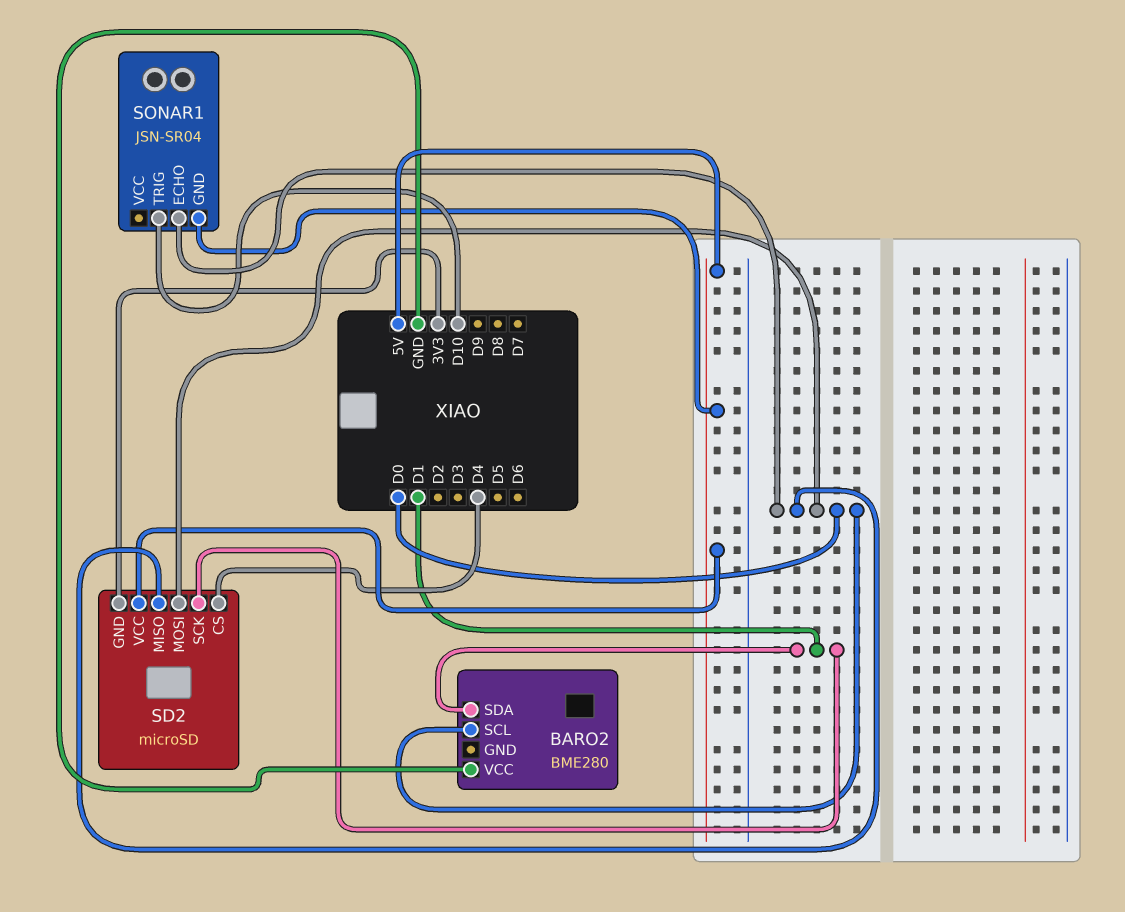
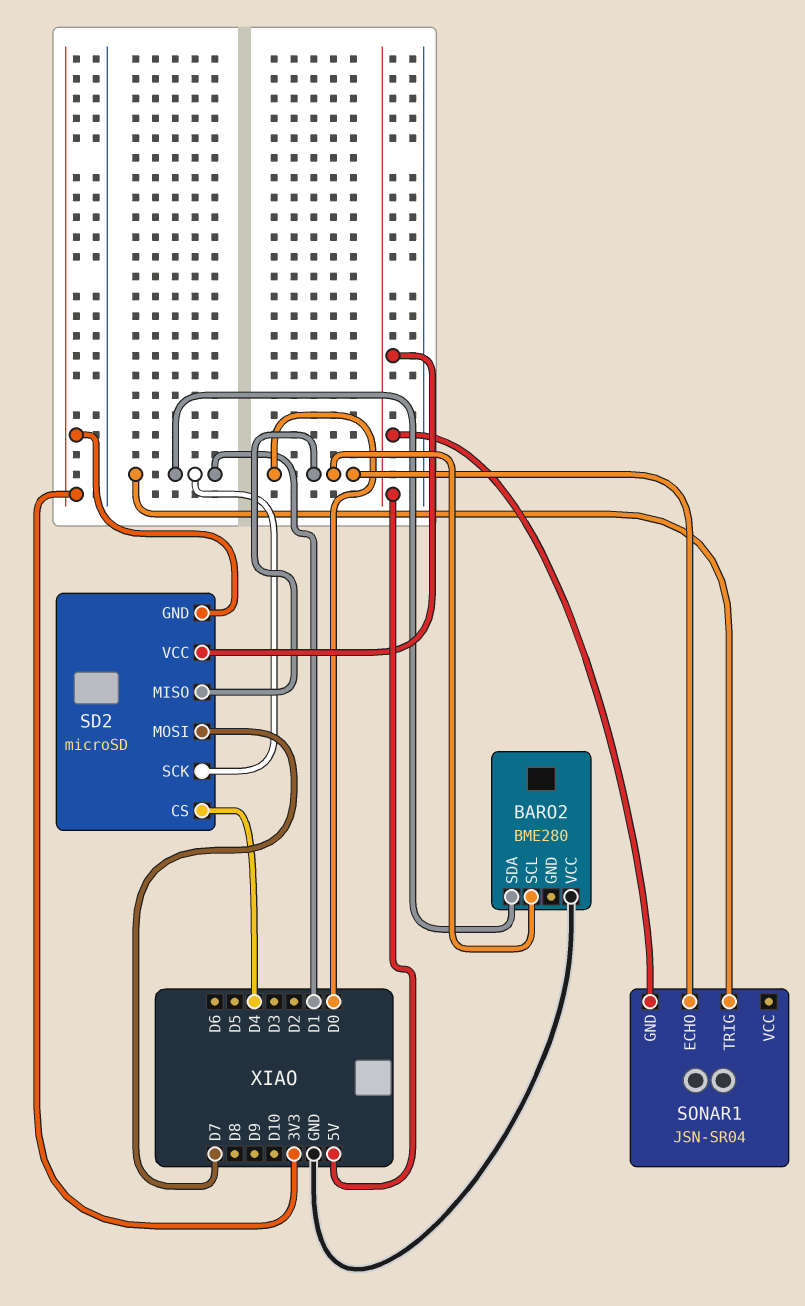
SD2 pin MOSI: D0 -> D7
SONAR1 pin TRIG: D10 -> D1

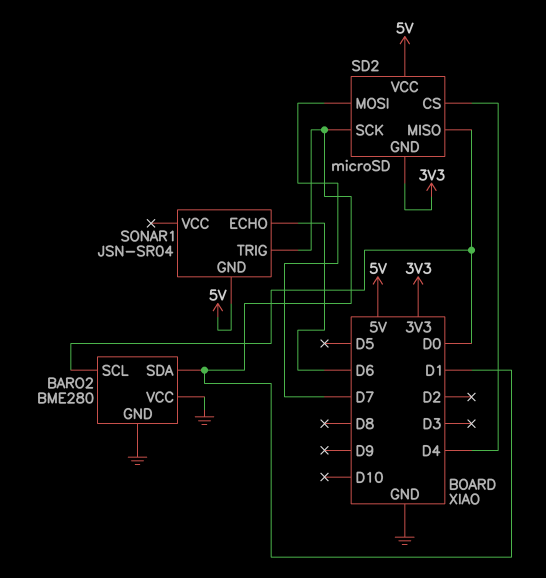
BARO2 pin GND: none -> GND
SONAR1 pin ECHO: D0 -> D6

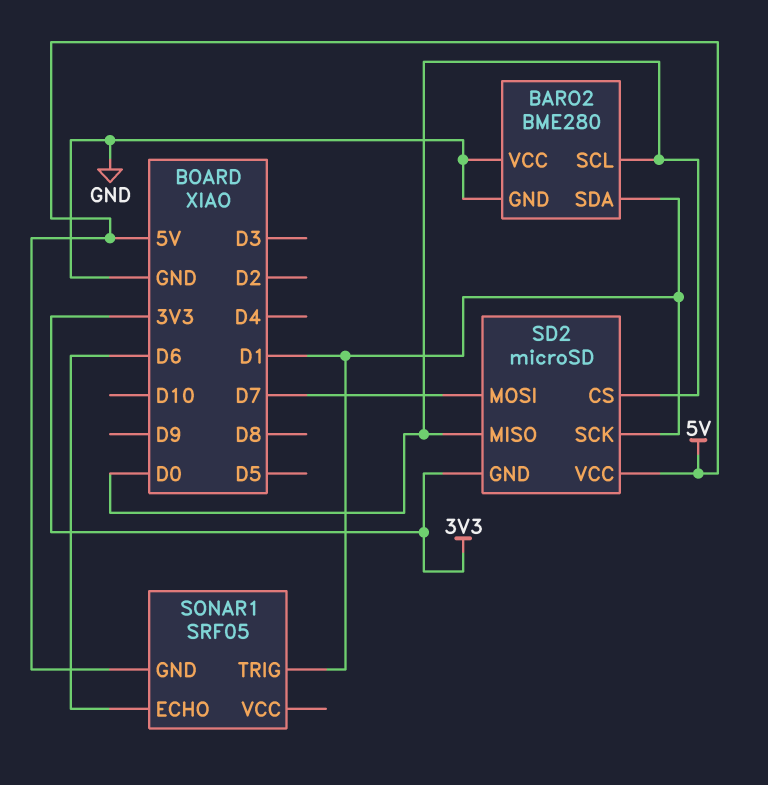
SD2 pin CS: D4 -> D0
SONAR1: JSN-SR04 -> SRF05

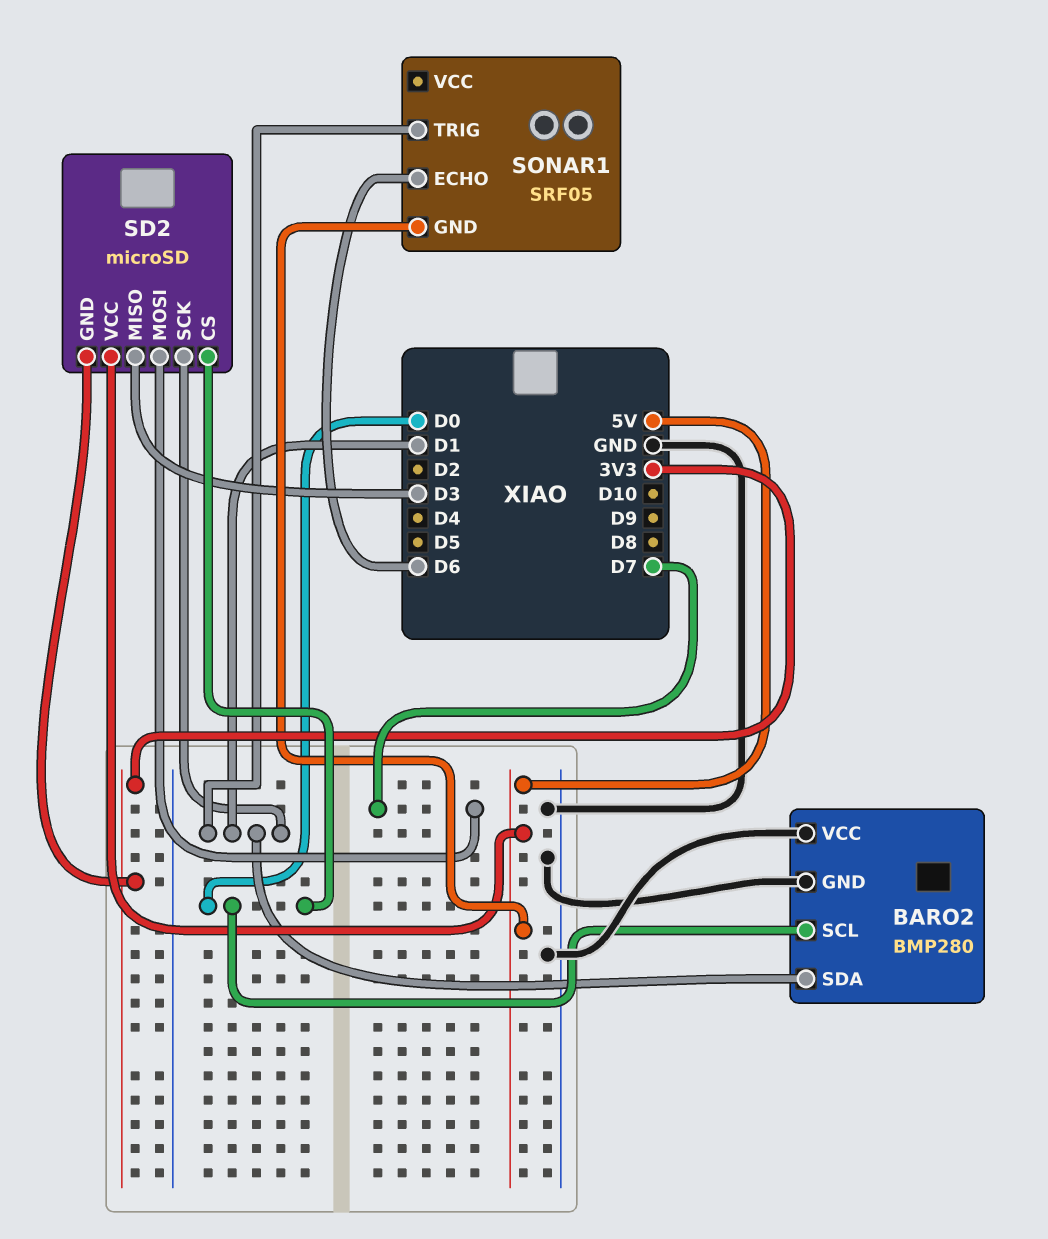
BARO2: BME280 -> BMP280
SD2 pin MISO: D0 -> D3

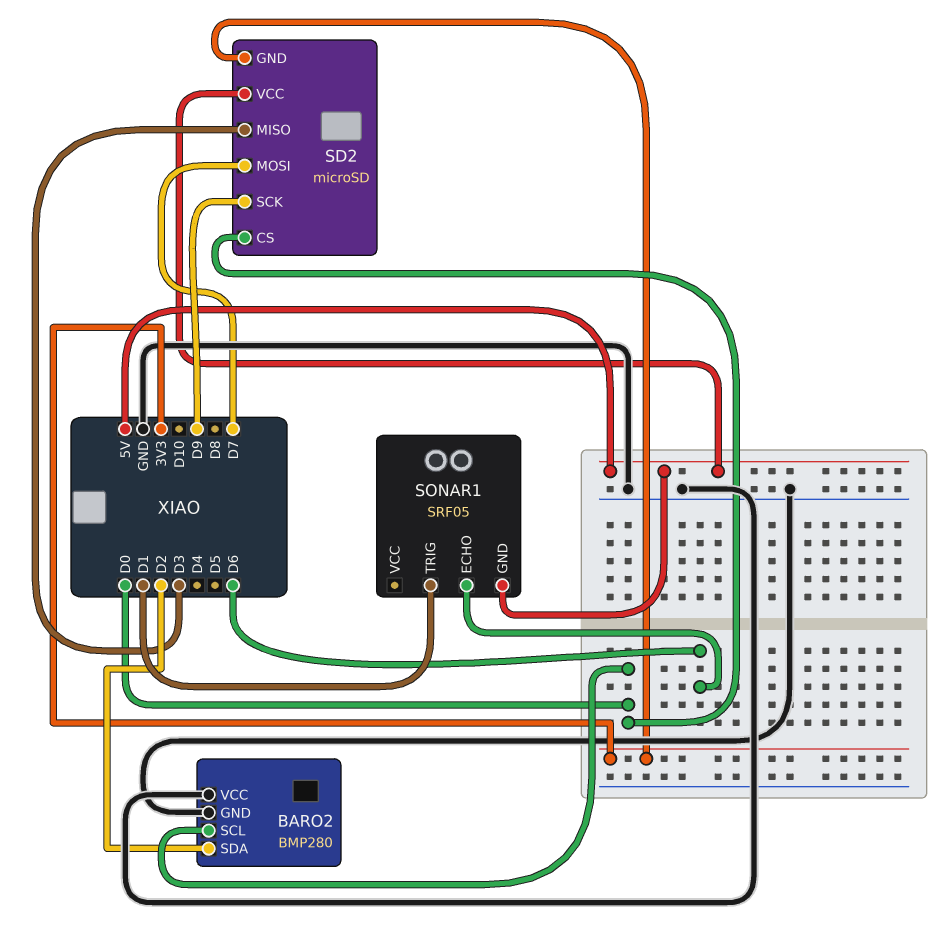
BARO2 pin SDA: D1 -> D2
SD2 pin SCK: D1 -> D9

